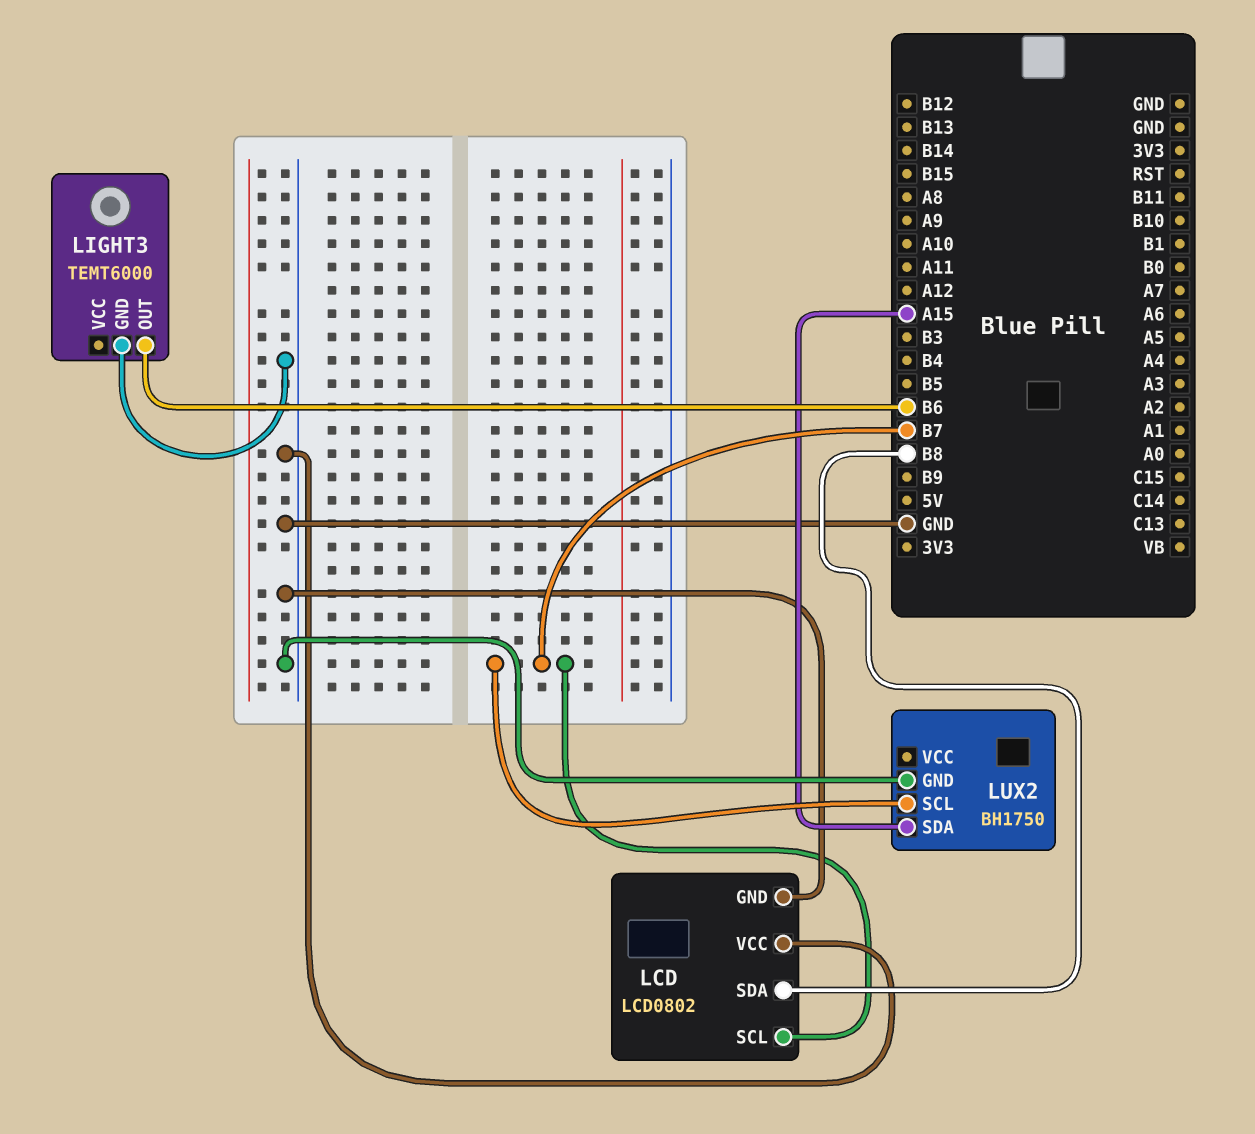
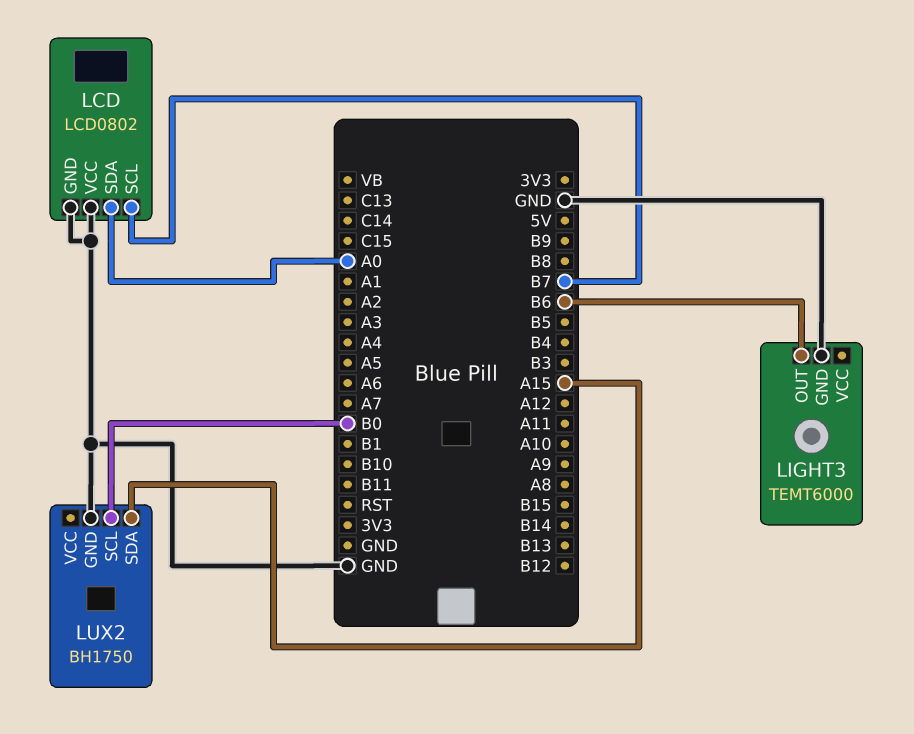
LCD pin SDA: B8 -> A0
LUX2 pin SCL: B7 -> B0

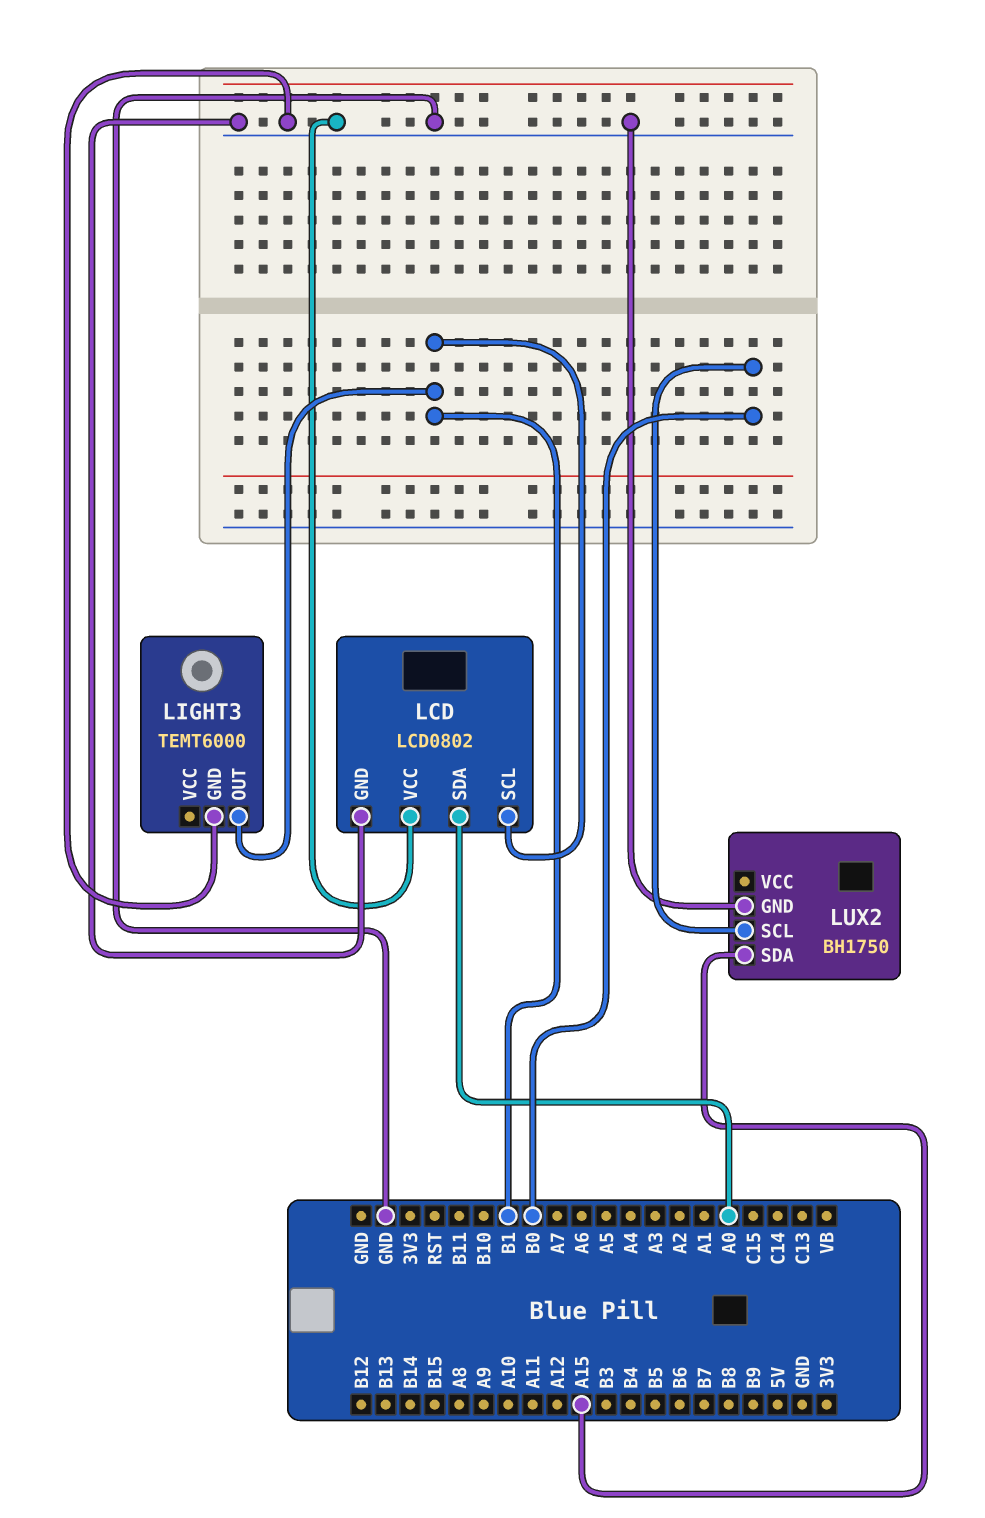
LCD pin SCL: B7 -> B1
LIGHT3 pin OUT: B6 -> B1

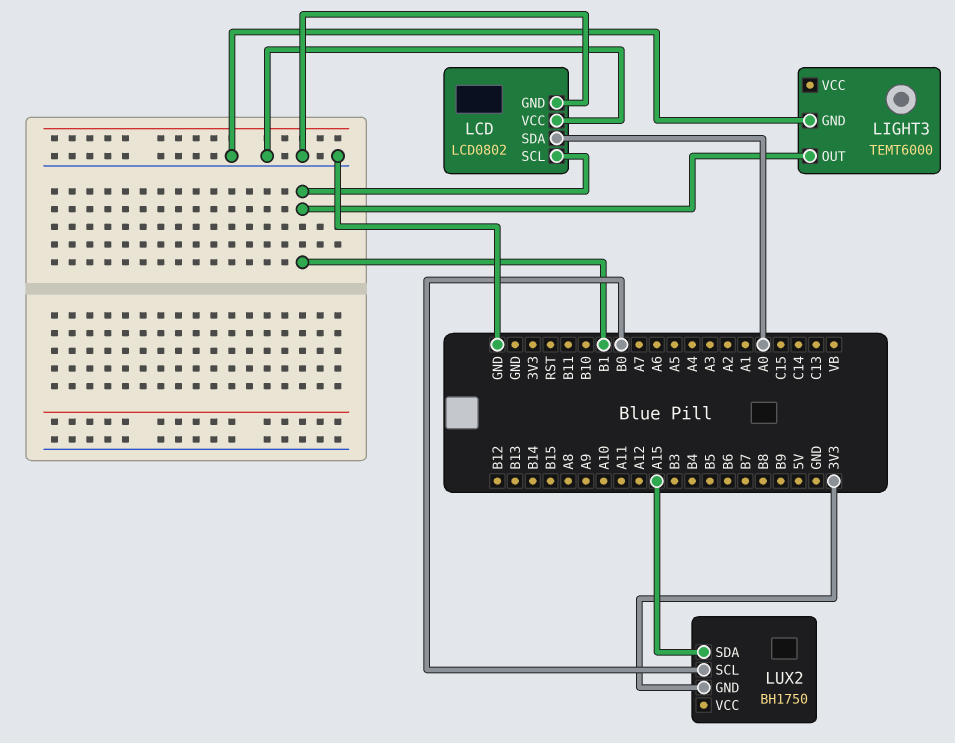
LUX2 pin GND: GND -> 3V3

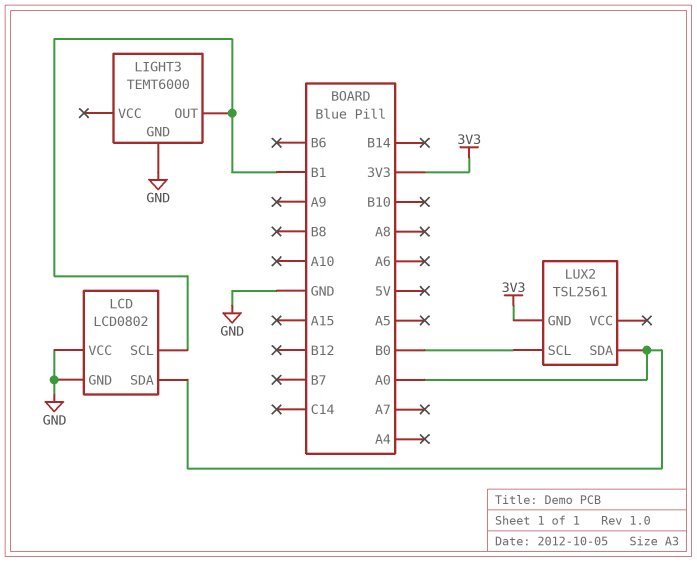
LUX2: BH1750 -> TSL2561
LUX2 pin SDA: A15 -> A0

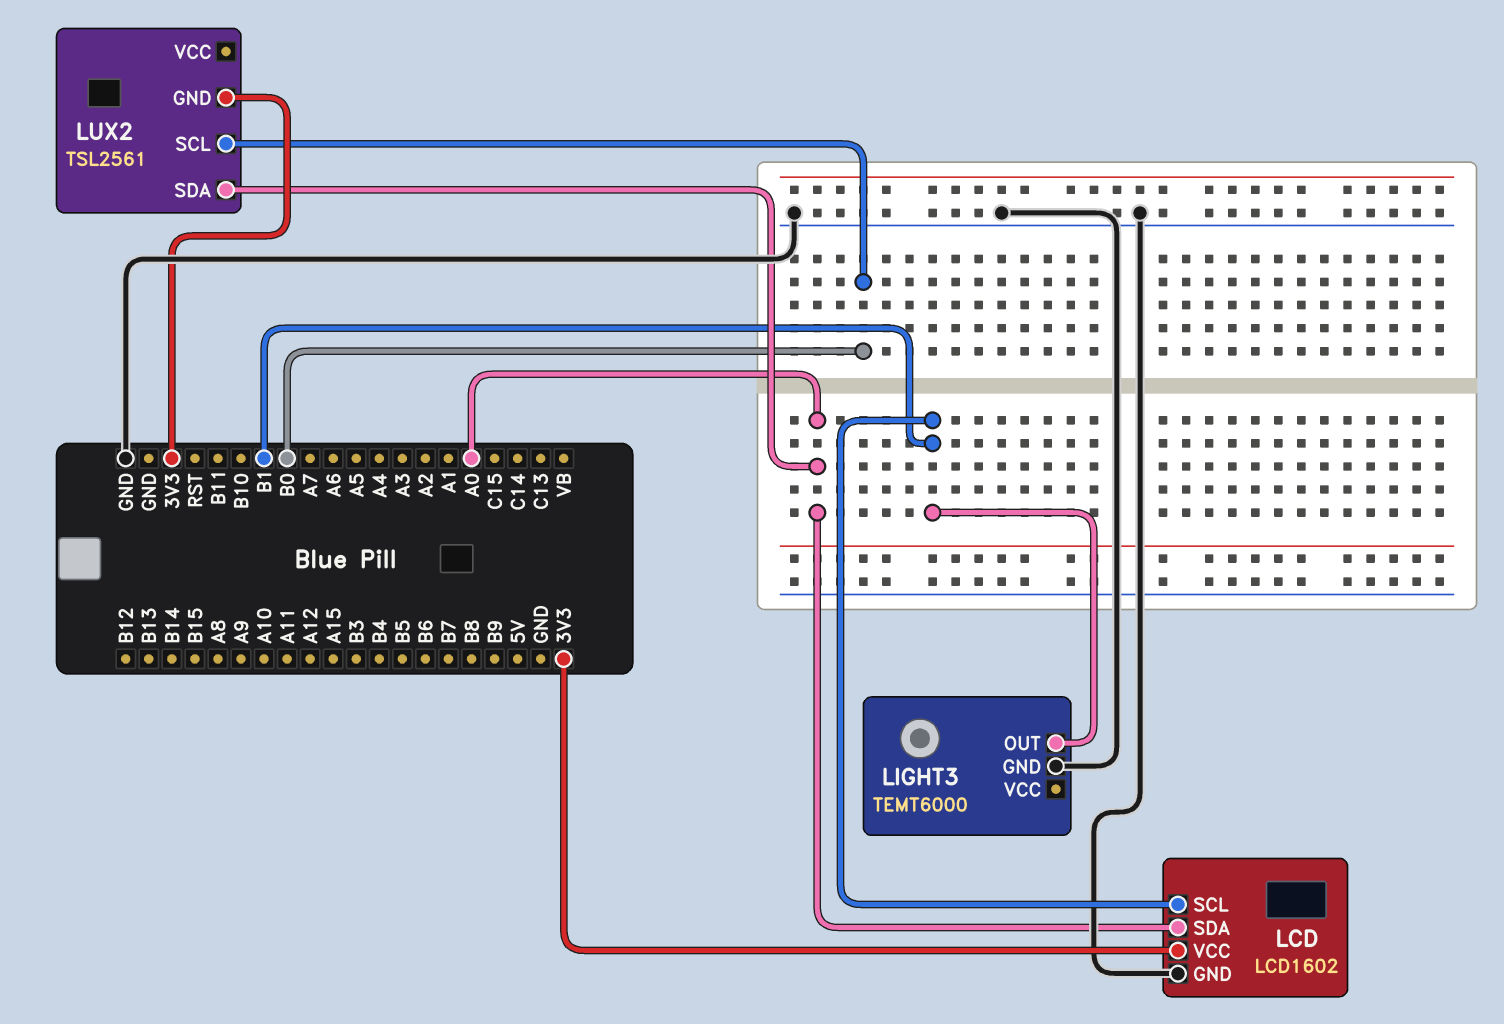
LCD: LCD0802 -> LCD1602
LCD pin VCC: GND -> 3V3

